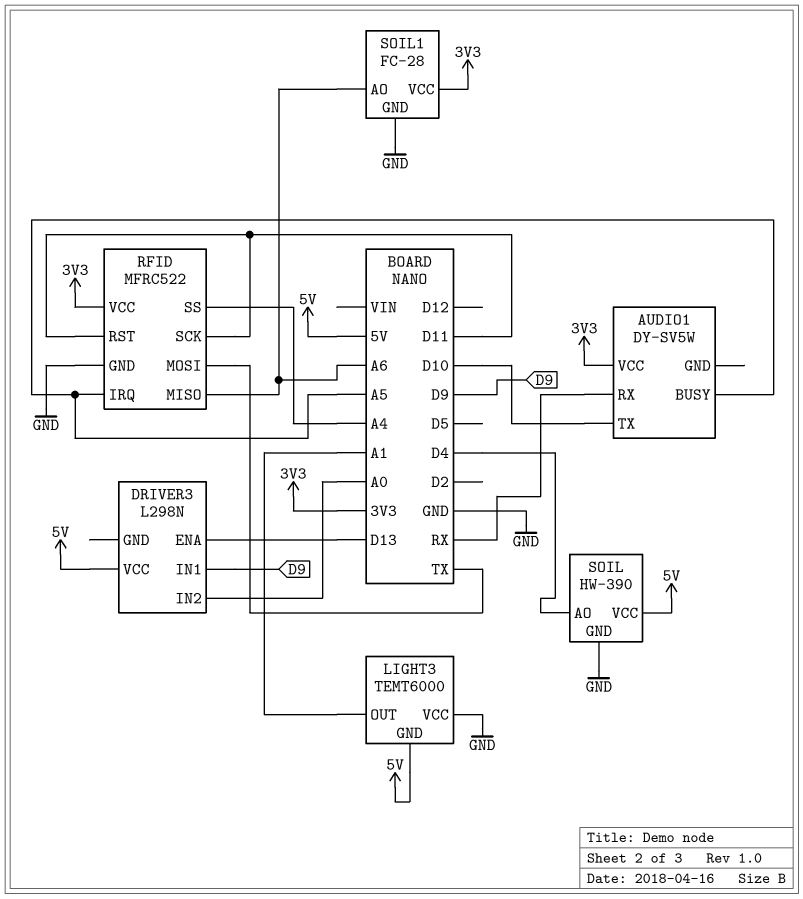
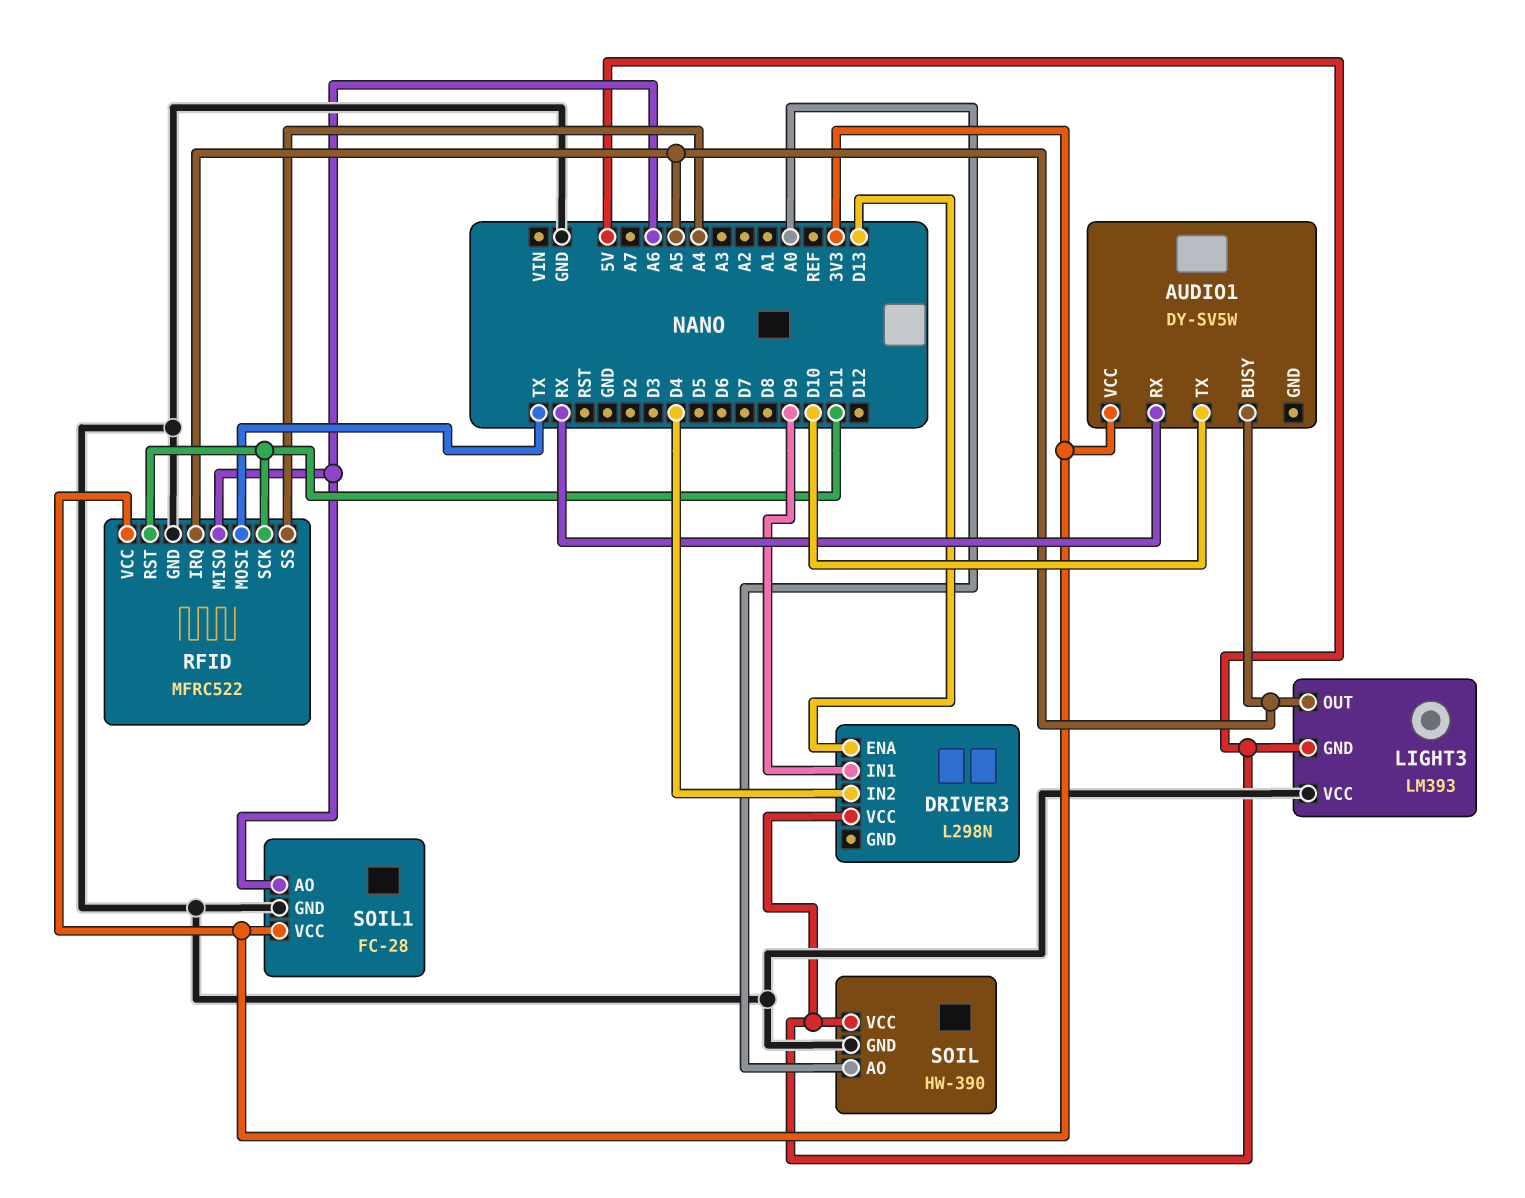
DRIVER3 pin IN2: A0 -> D4
LIGHT3: TEMT6000 -> LM393
LIGHT3 pin OUT: A1 -> A5
SOIL pin AO: D4 -> A0

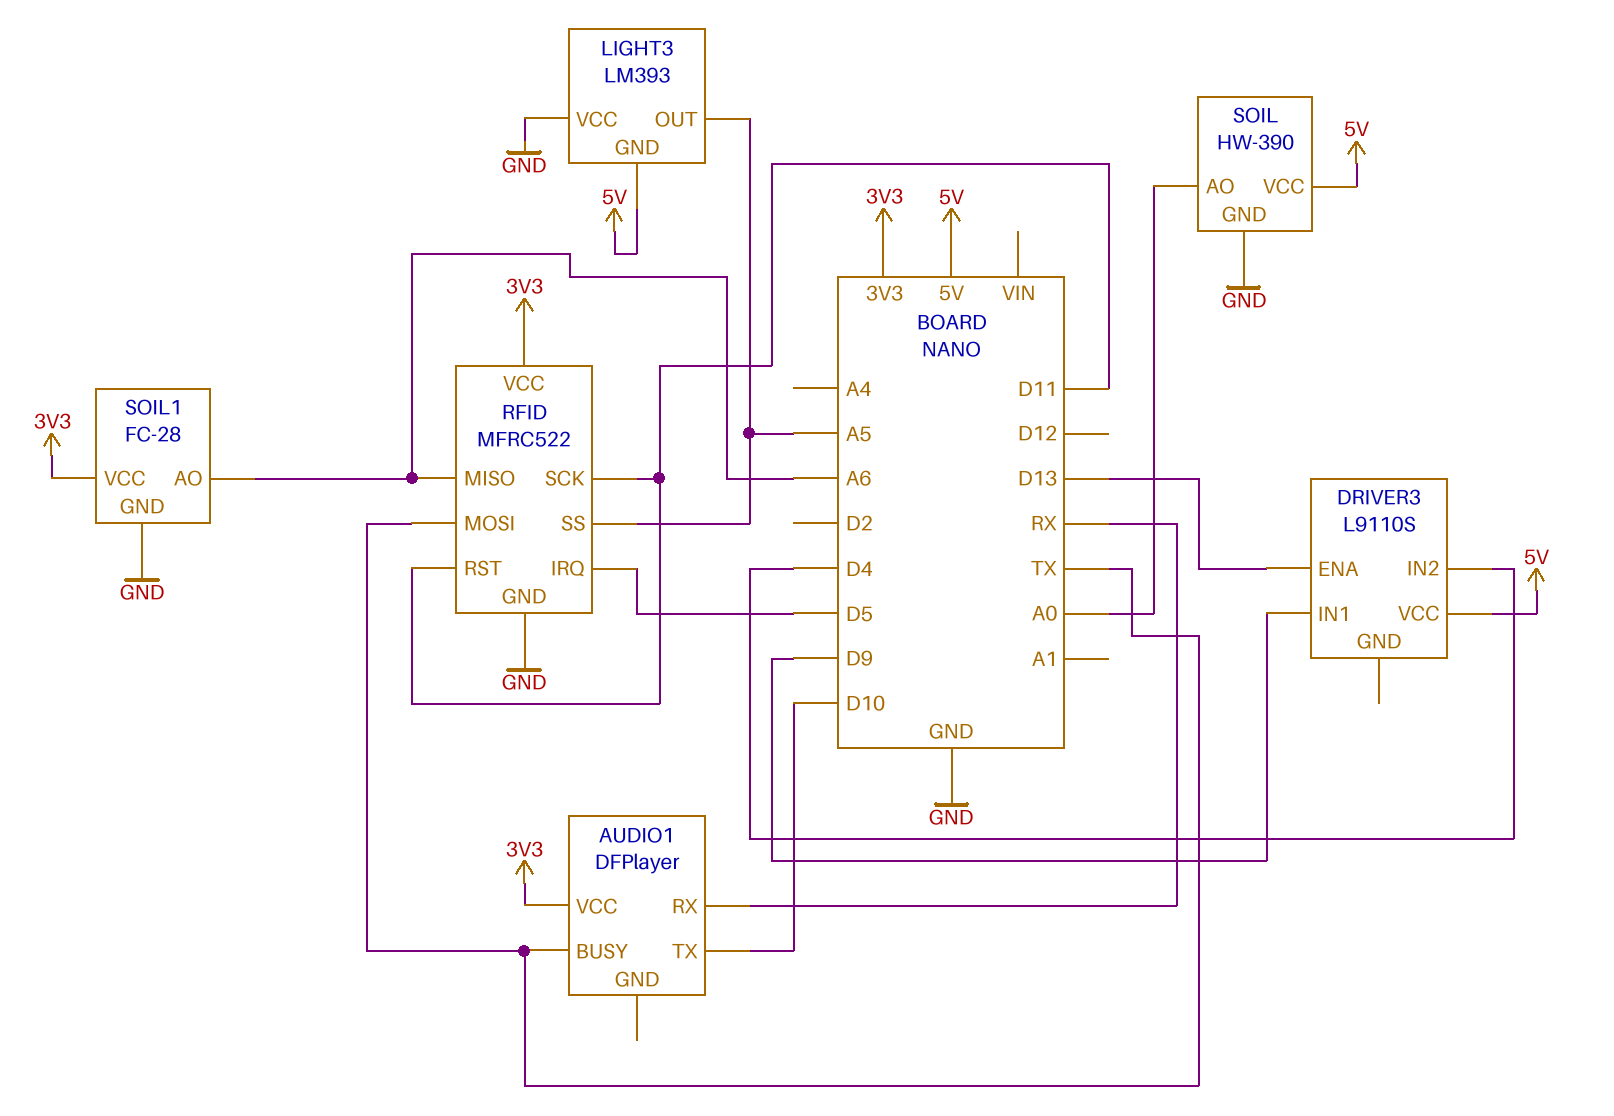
AUDIO1: DY-SV5W -> DFPlayer
AUDIO1 pin BUSY: A5 -> TX
DRIVER3: L298N -> L9110S
RFID pin IRQ: A5 -> D5
RFID pin SS: A4 -> A5

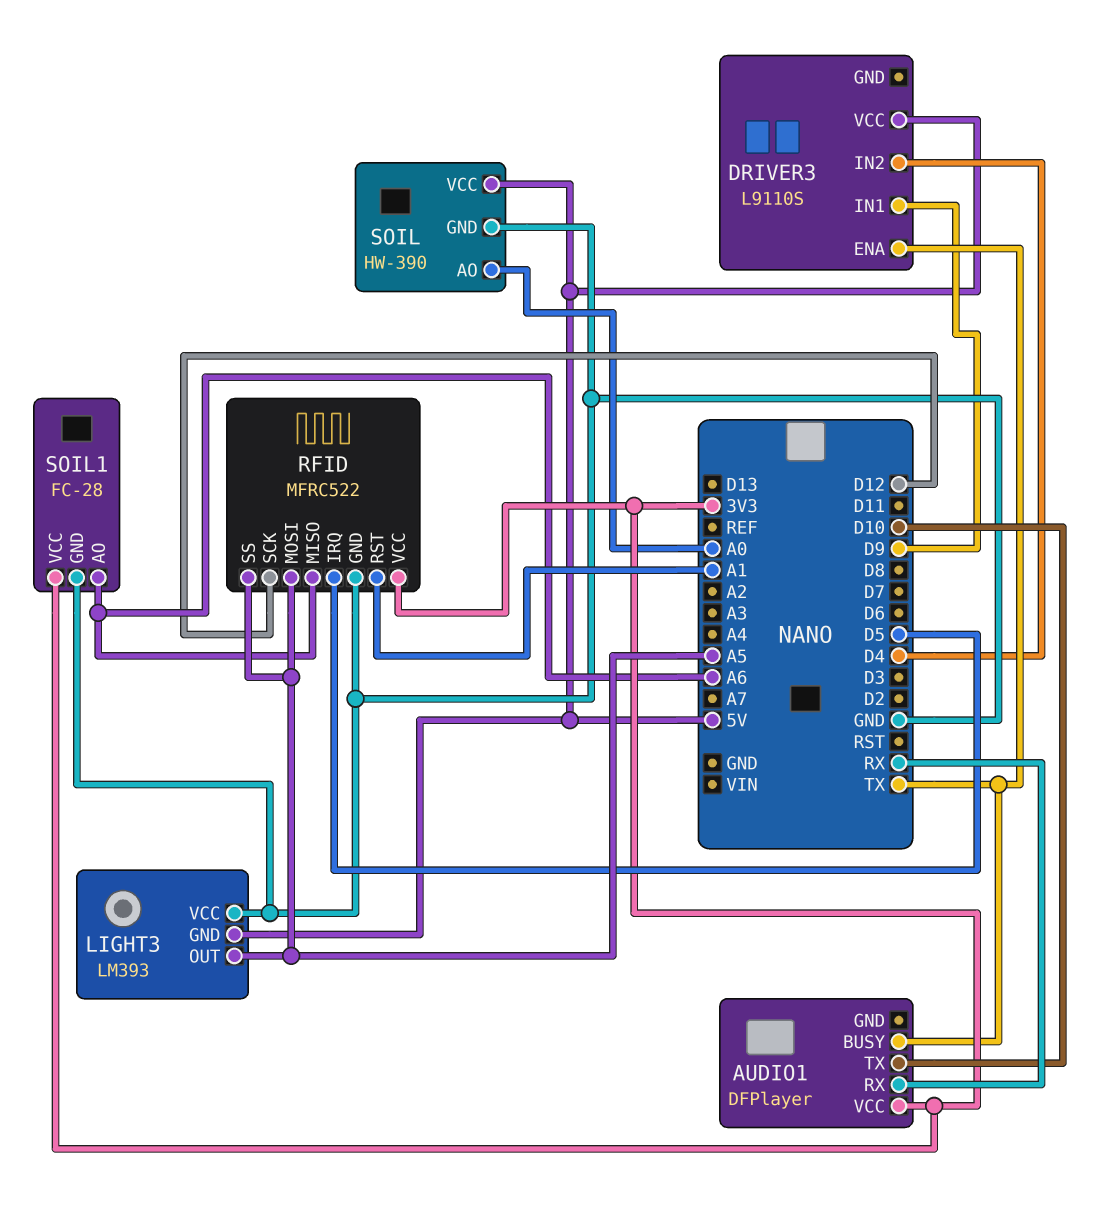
DRIVER3 pin ENA: D13 -> TX
RFID pin MOSI: TX -> A5
RFID pin RST: D11 -> A1
RFID pin SCK: D11 -> D12

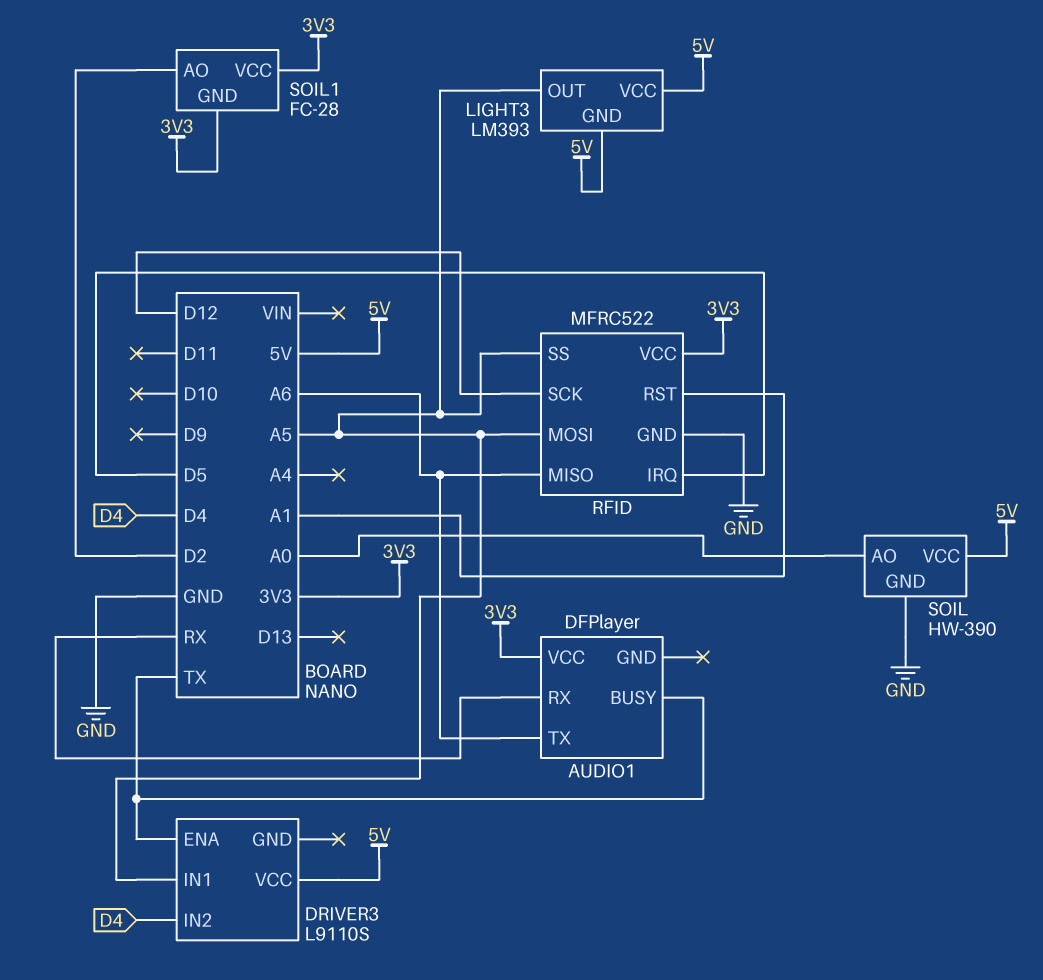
AUDIO1 pin TX: D10 -> A6
DRIVER3 pin IN1: D9 -> A5
LIGHT3 pin VCC: GND -> 5V
SOIL1 pin AO: A6 -> D2
SOIL1 pin GND: GND -> 3V3

